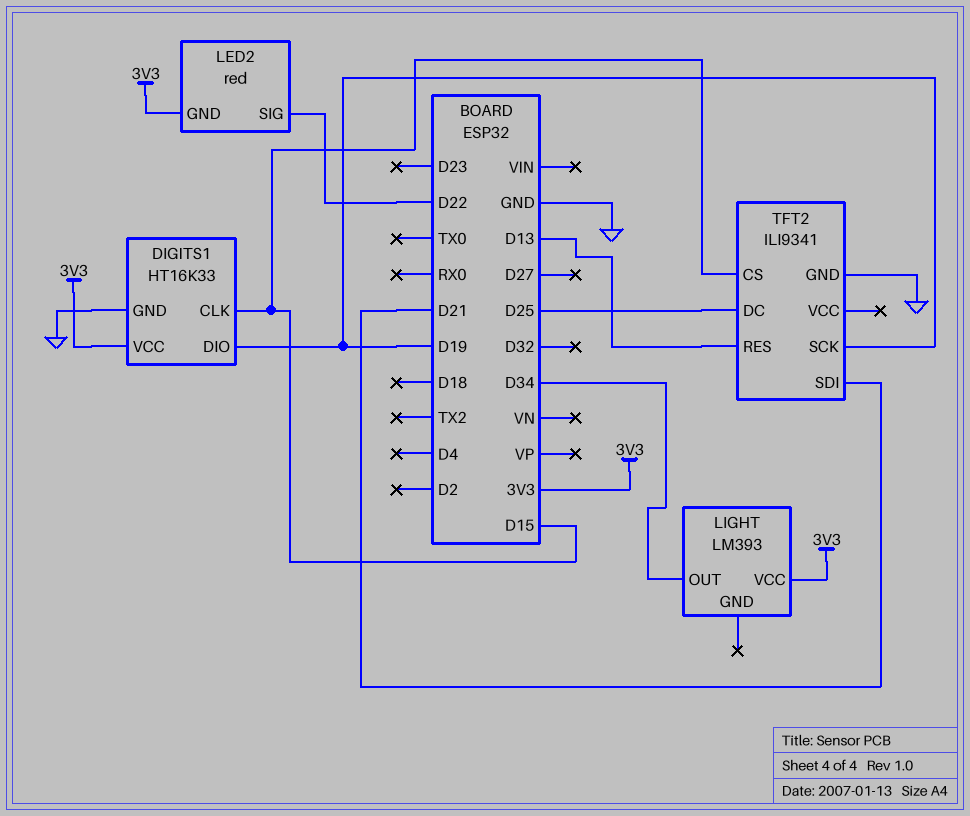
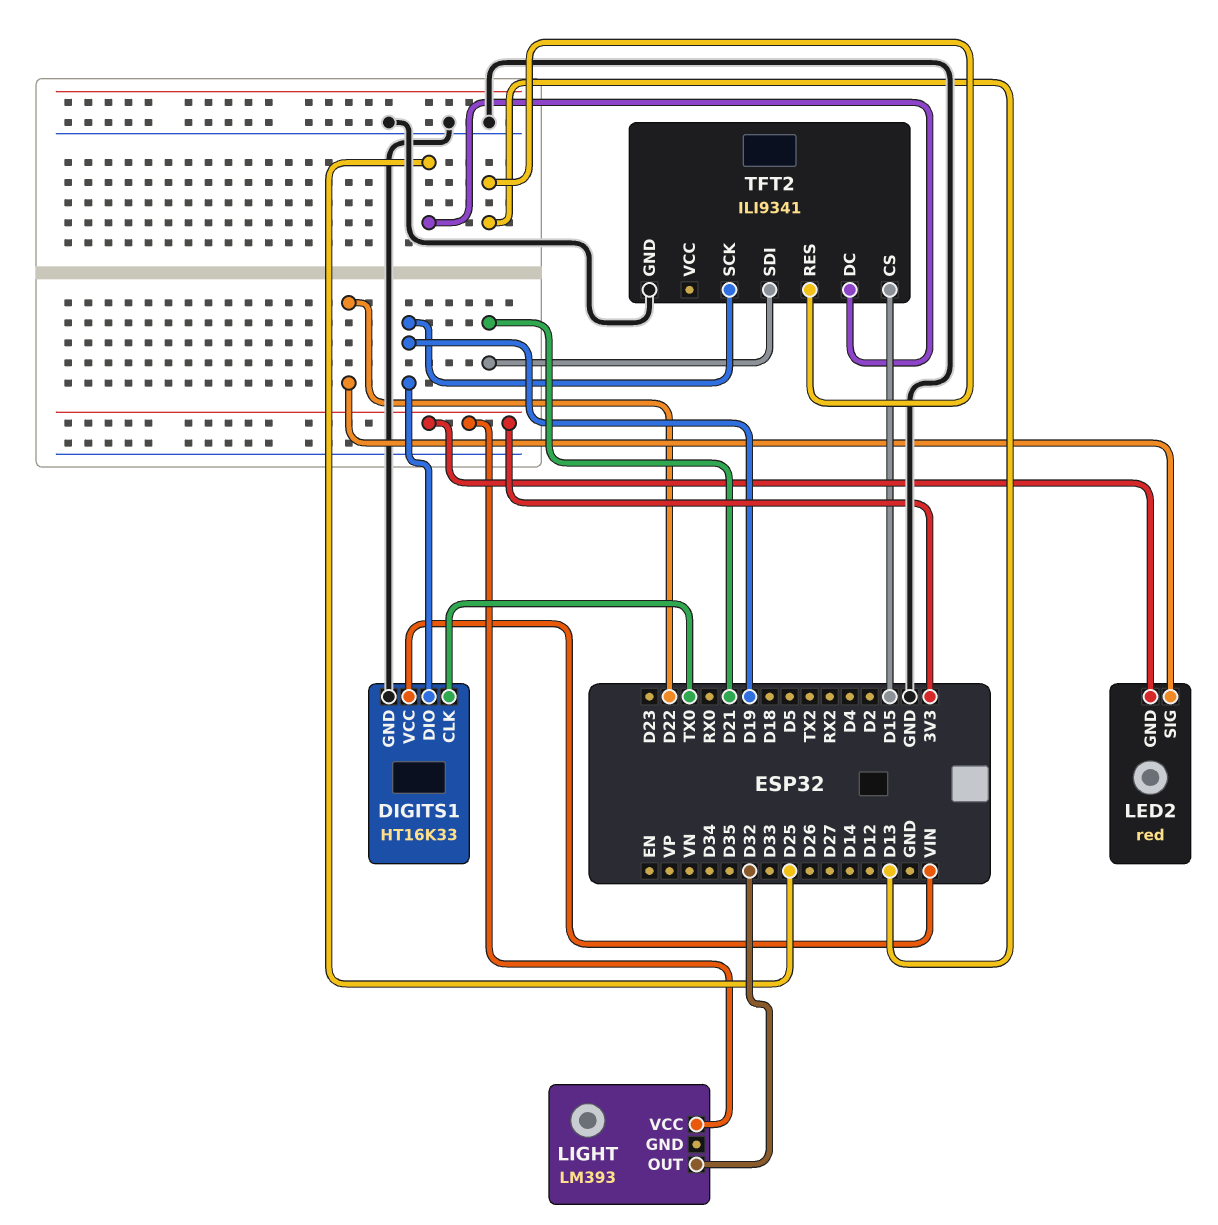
DIGITS1 pin CLK: D15 -> TX0
DIGITS1 pin VCC: 3V3 -> VIN
LIGHT pin OUT: D34 -> D32

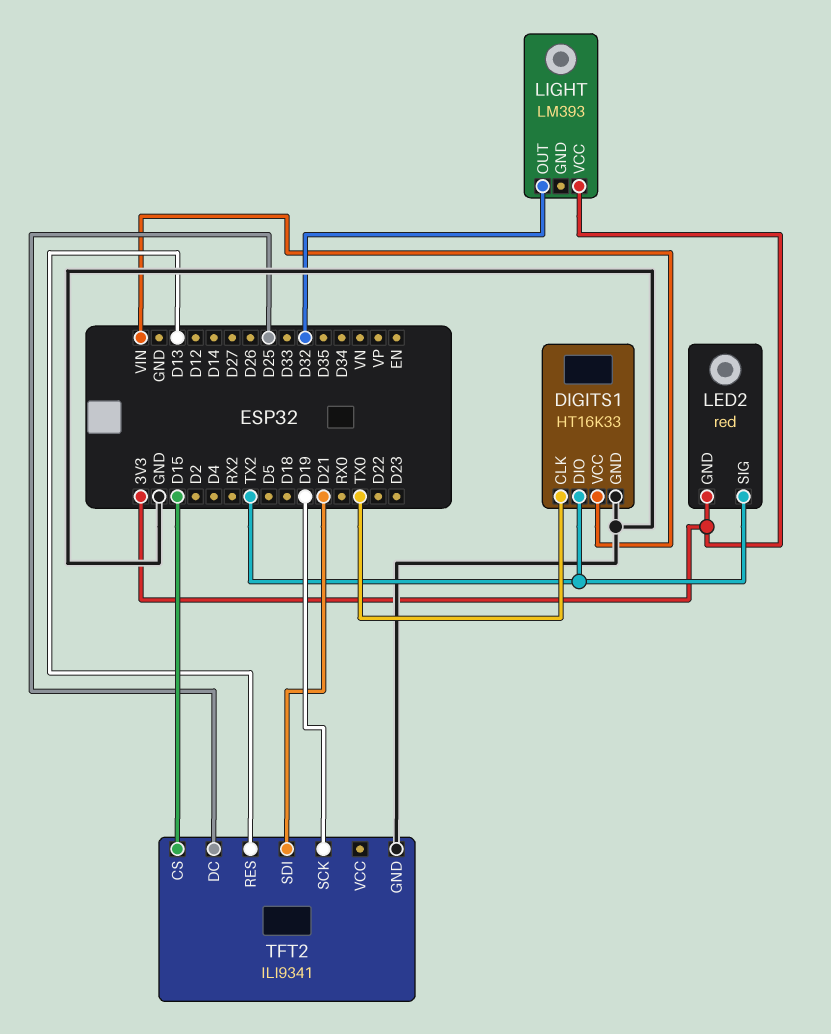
DIGITS1 pin DIO: D19 -> TX2
LED2 pin SIG: D22 -> TX2

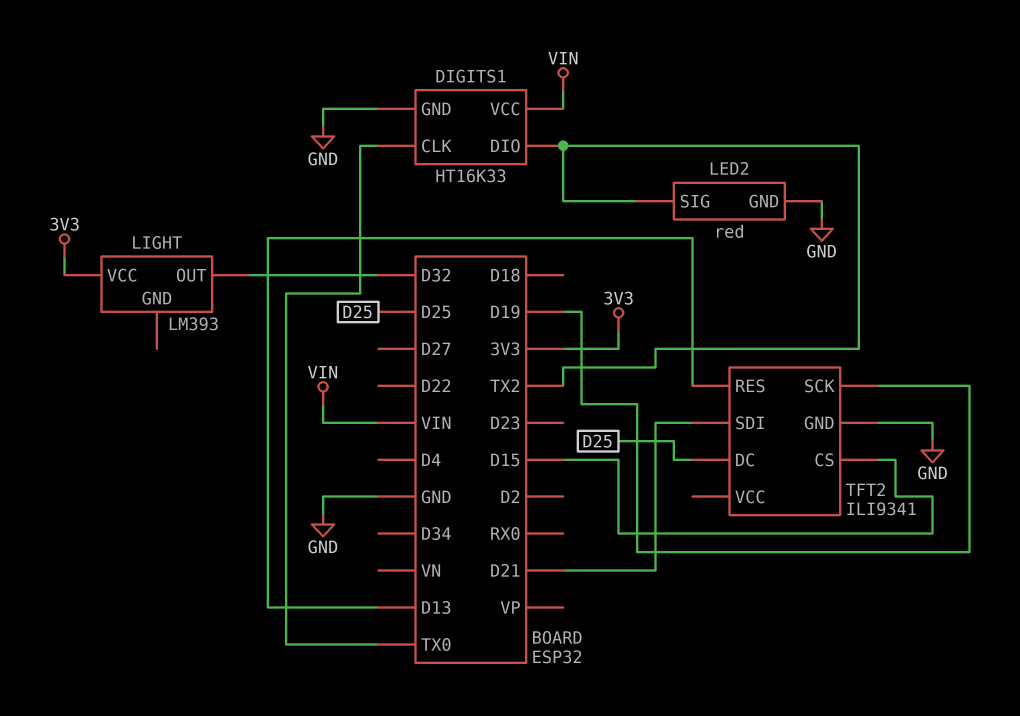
LED2 pin GND: 3V3 -> GND

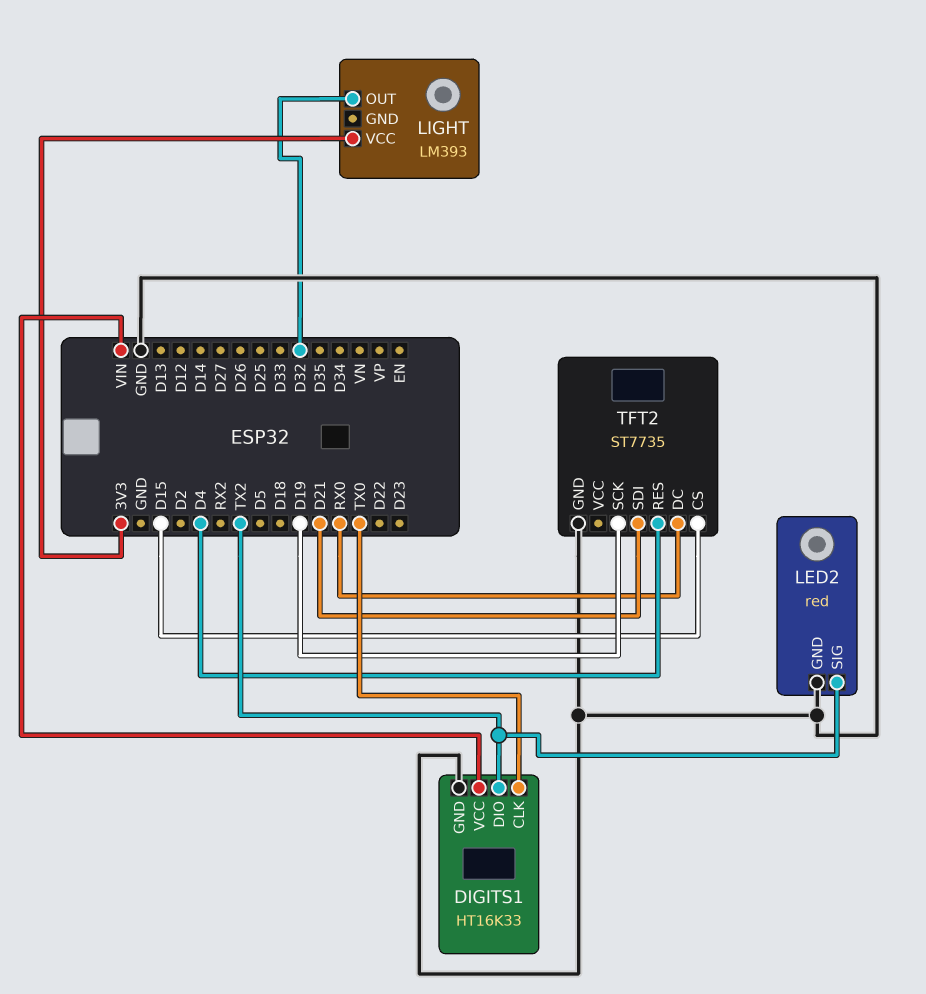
TFT2: ILI9341 -> ST7735
TFT2 pin DC: D25 -> RX0
TFT2 pin RES: D13 -> D4

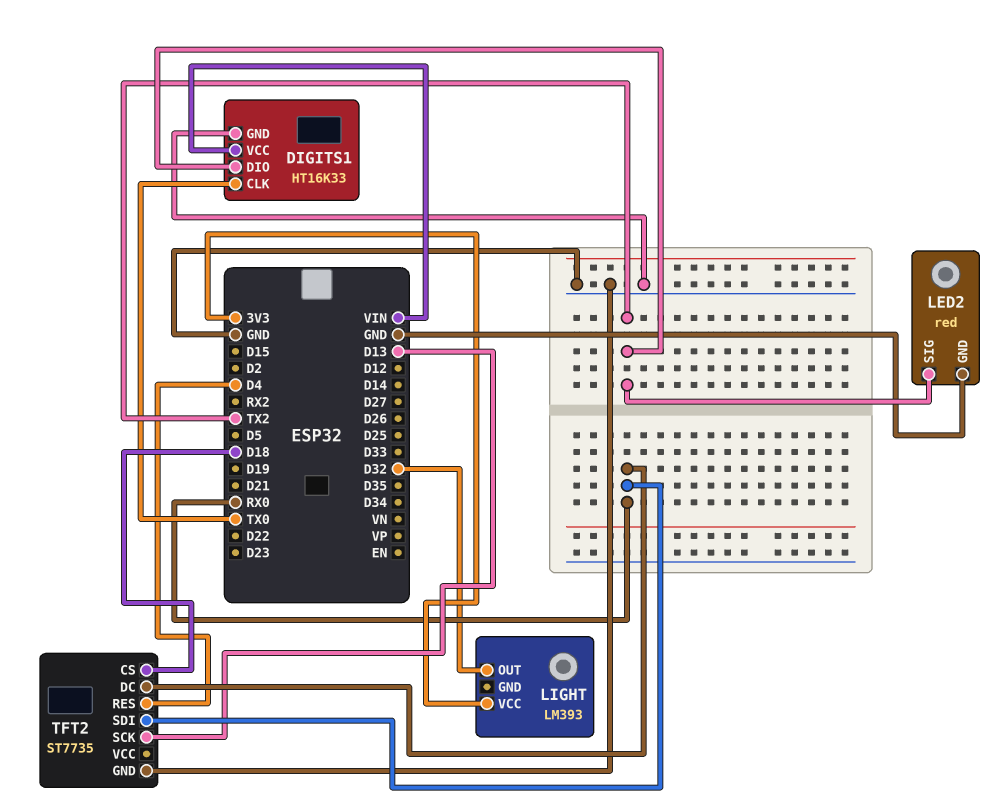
TFT2 pin CS: D15 -> D18
TFT2 pin SCK: D19 -> D13
TFT2 pin SDI: D21 -> RX0

